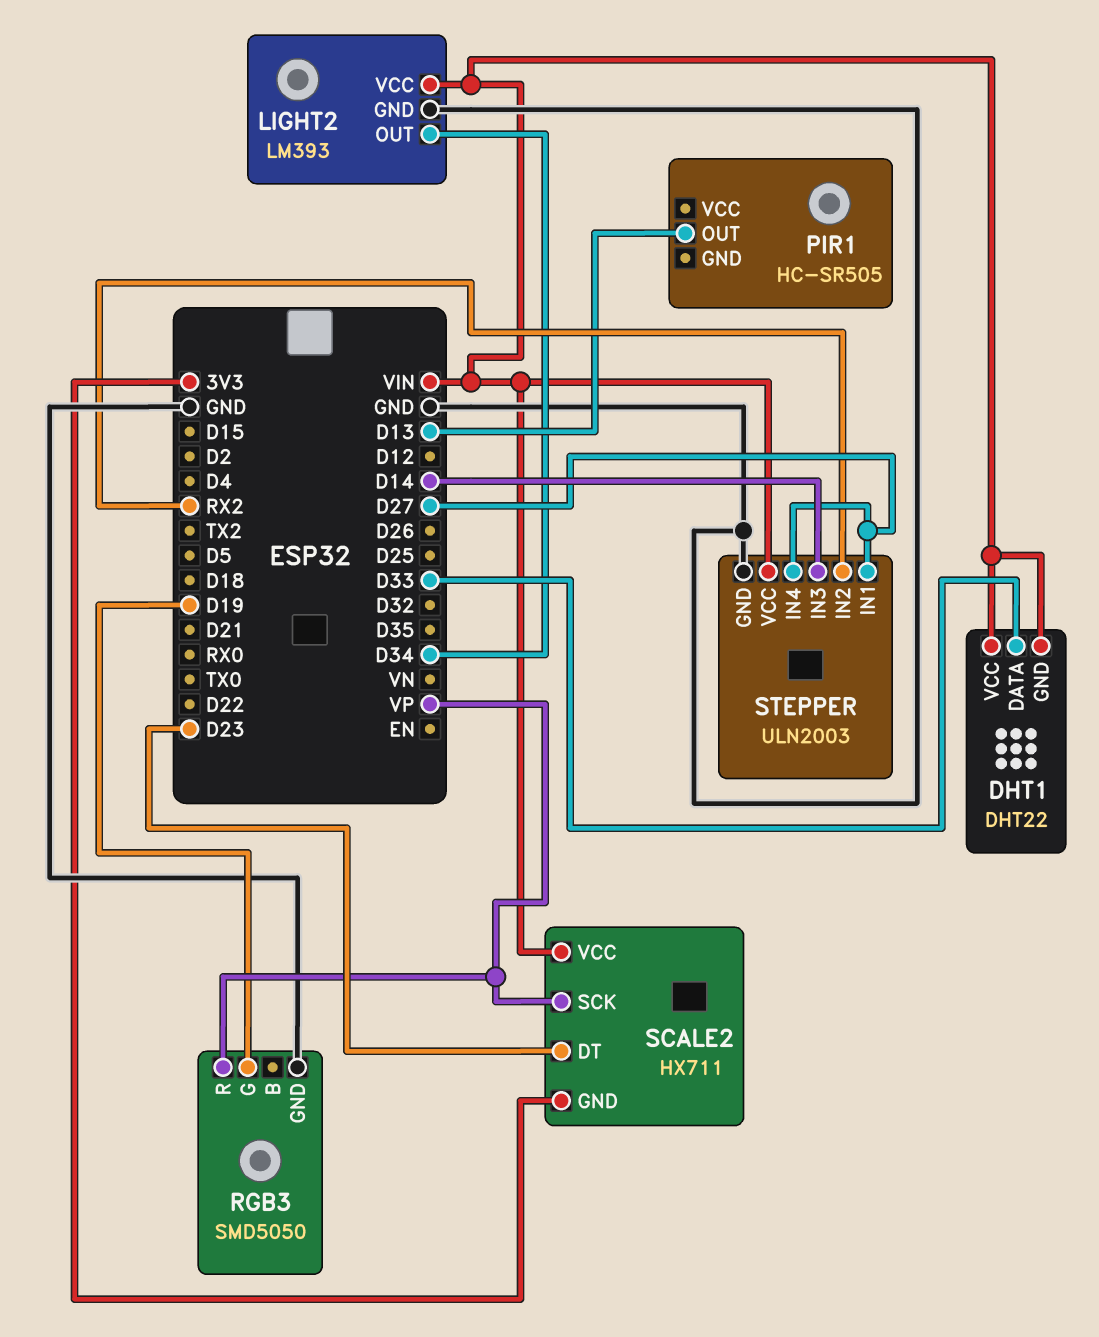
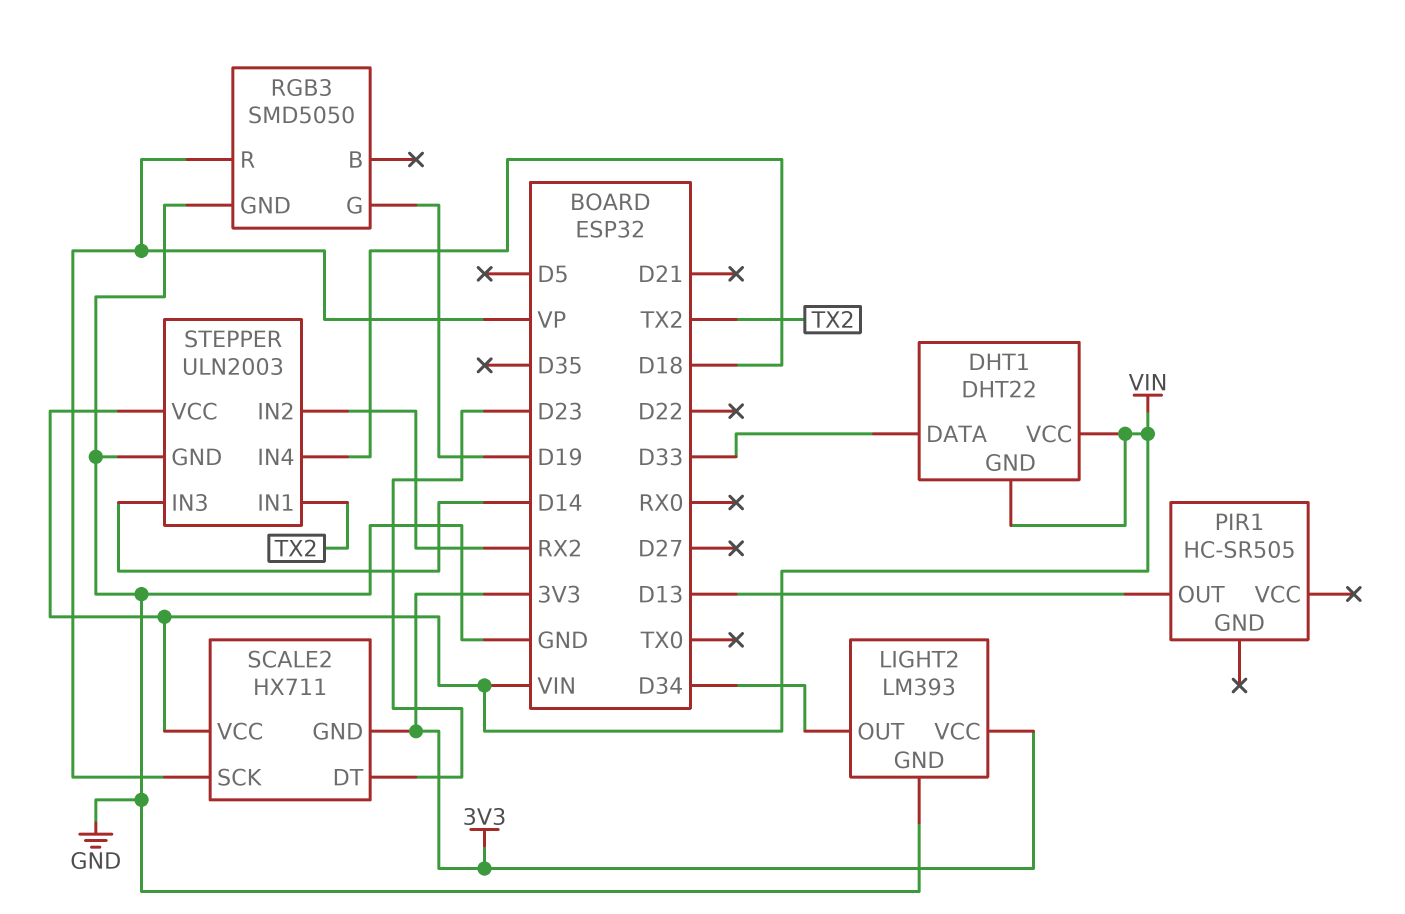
LIGHT2 pin VCC: VIN -> 3V3
STEPPER pin IN1: D27 -> TX2
STEPPER pin IN4: D27 -> D18

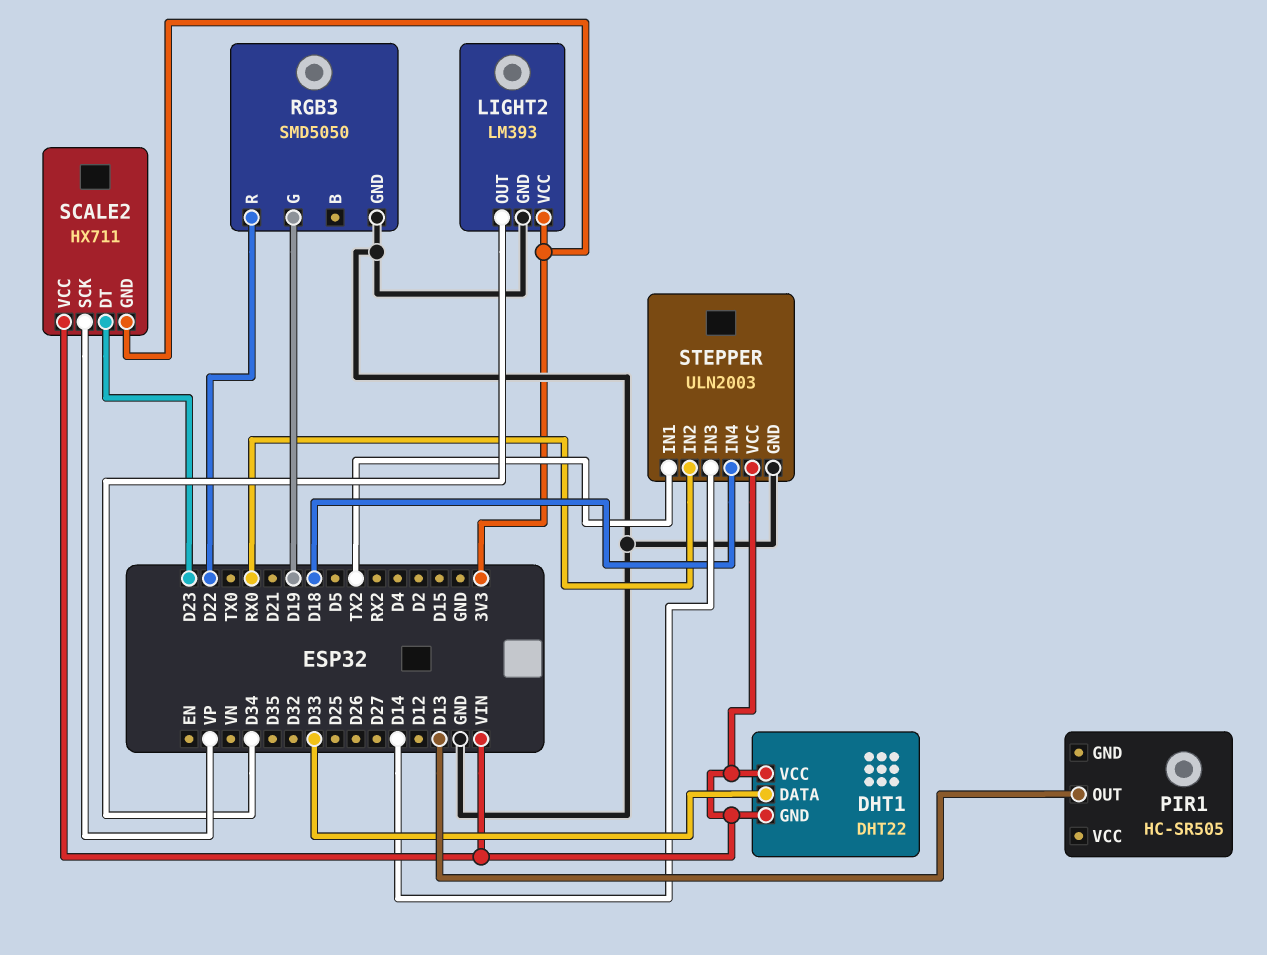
RGB3 pin R: VP -> D22
STEPPER pin IN2: RX2 -> RX0

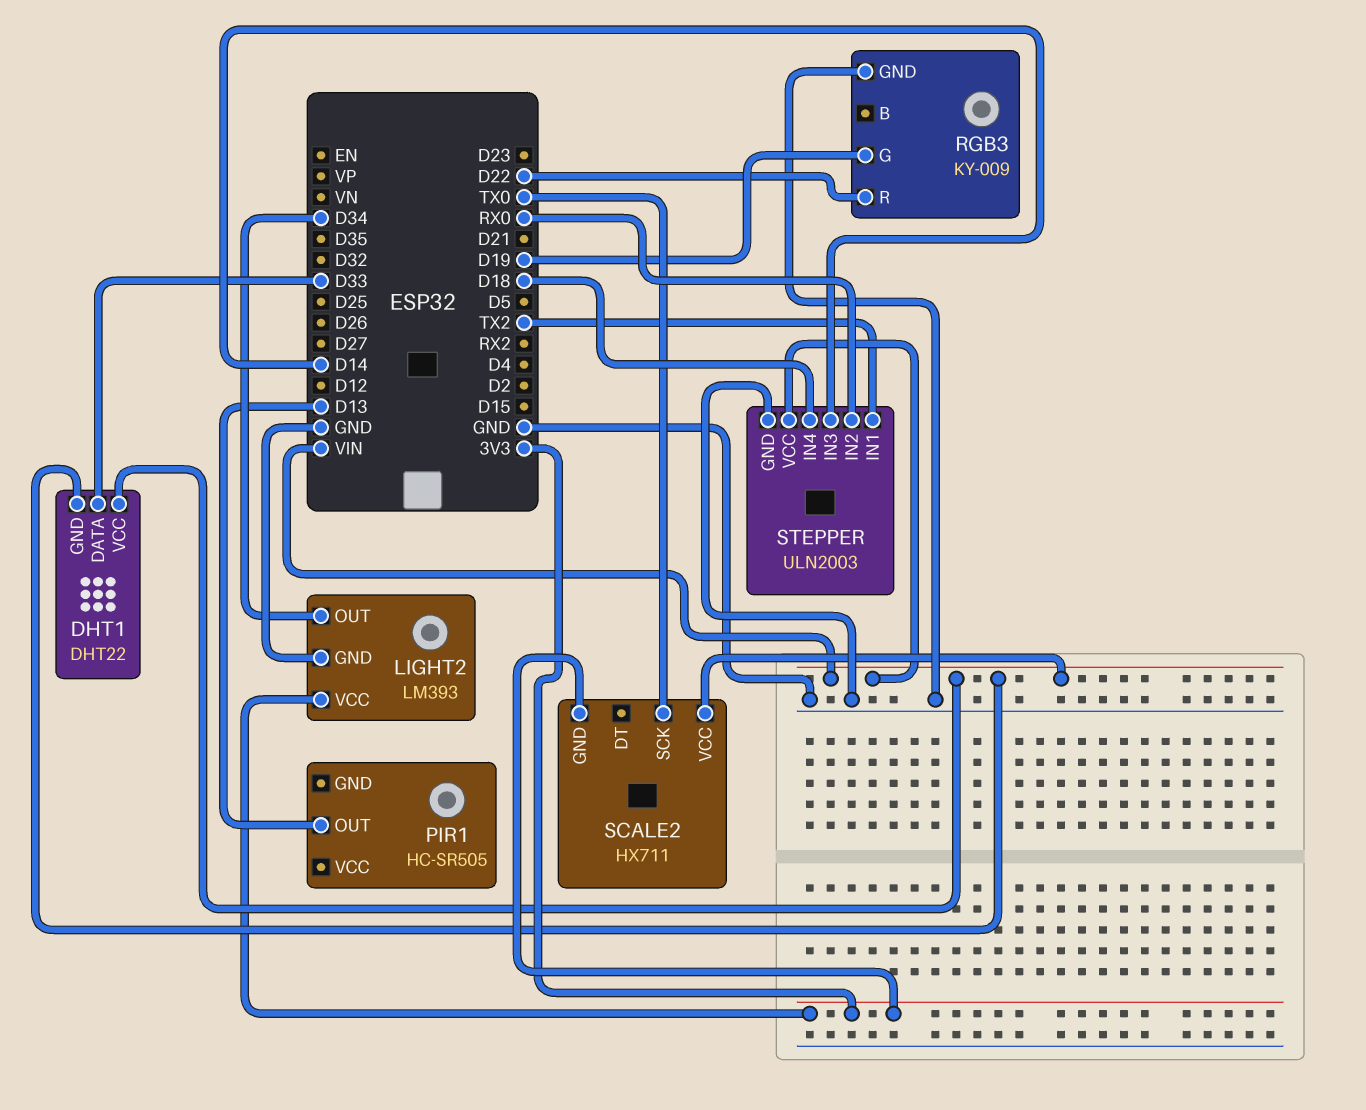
RGB3: SMD5050 -> KY-009
SCALE2 pin DT: D23 -> none
SCALE2 pin SCK: VP -> TX0

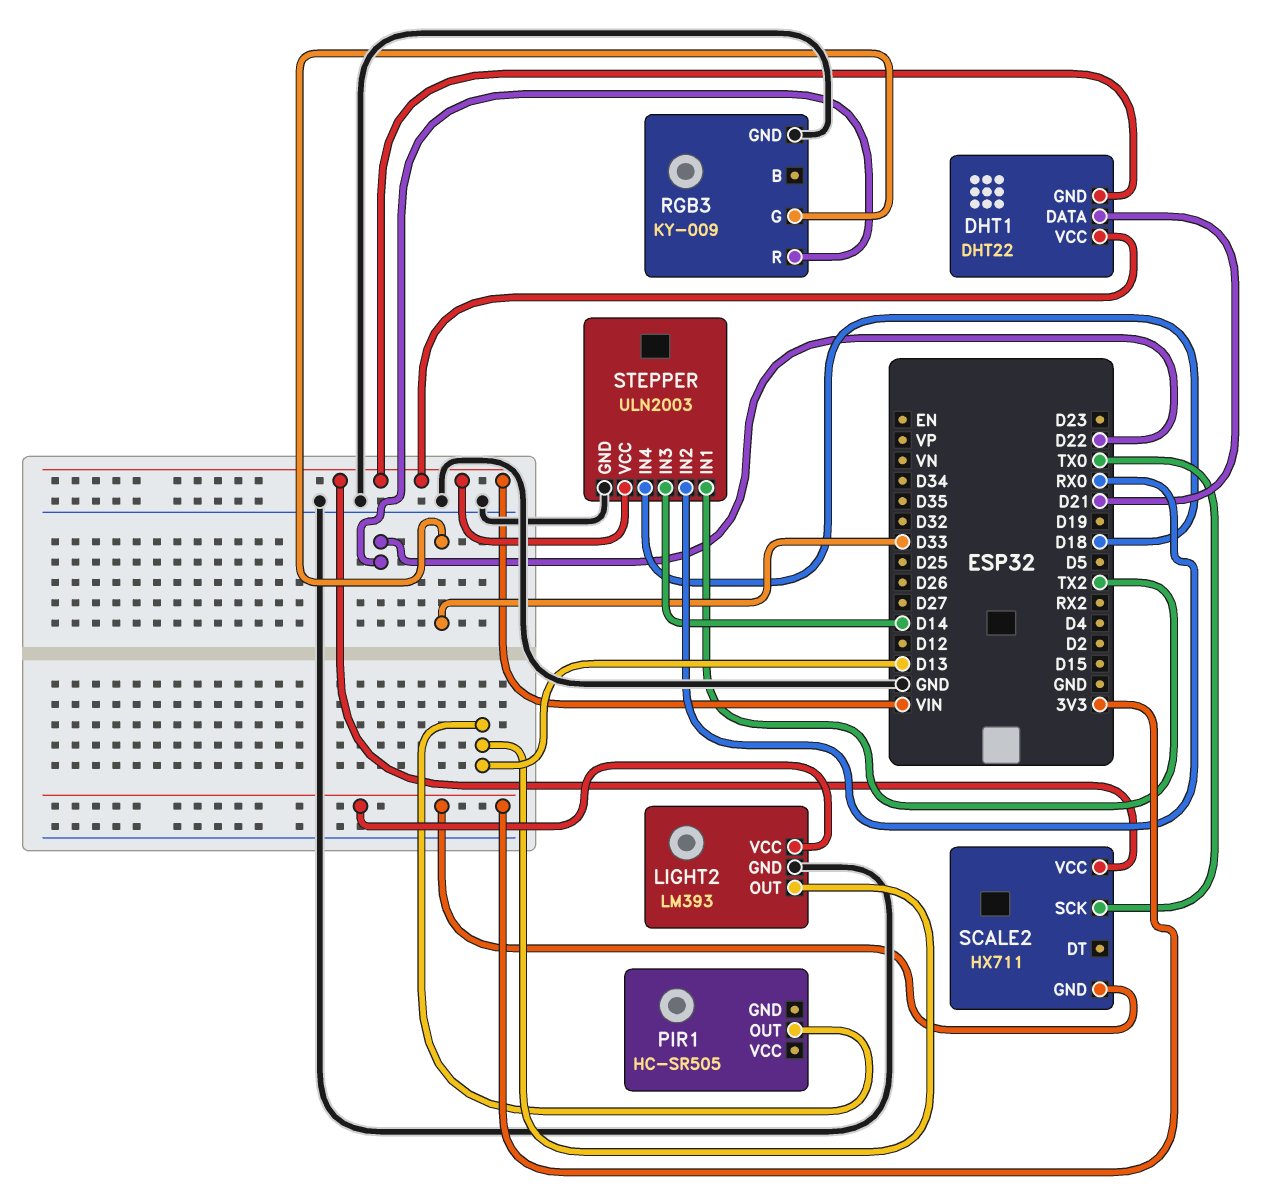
DHT1 pin DATA: D33 -> D21
LIGHT2 pin OUT: D34 -> D13
RGB3 pin G: D19 -> D33

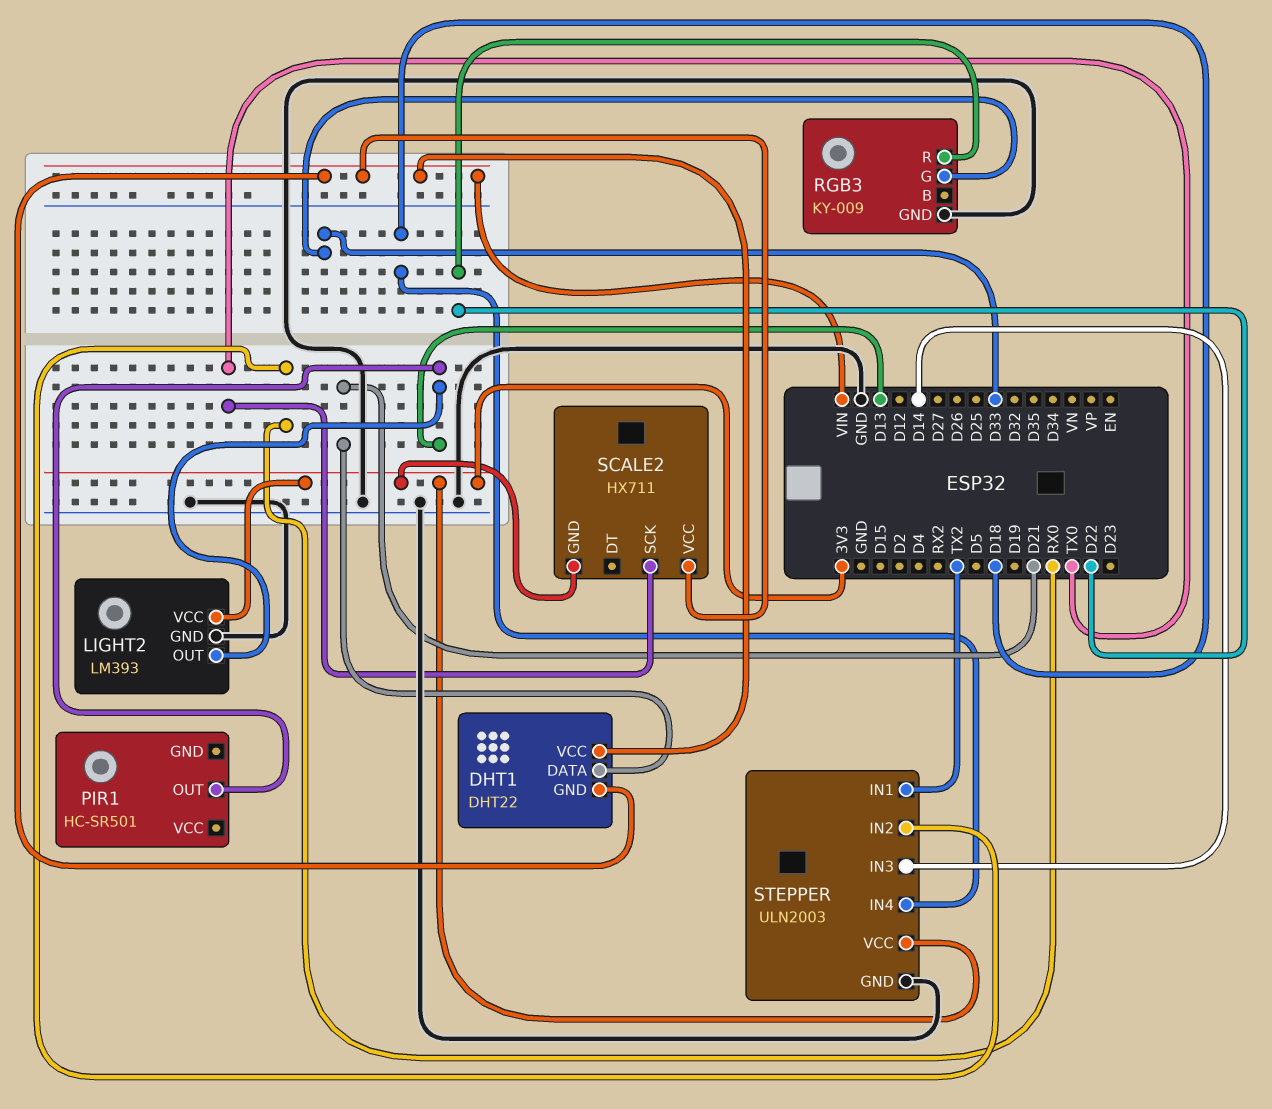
PIR1: HC-SR505 -> HC-SR501
STEPPER pin VCC: VIN -> 3V3

